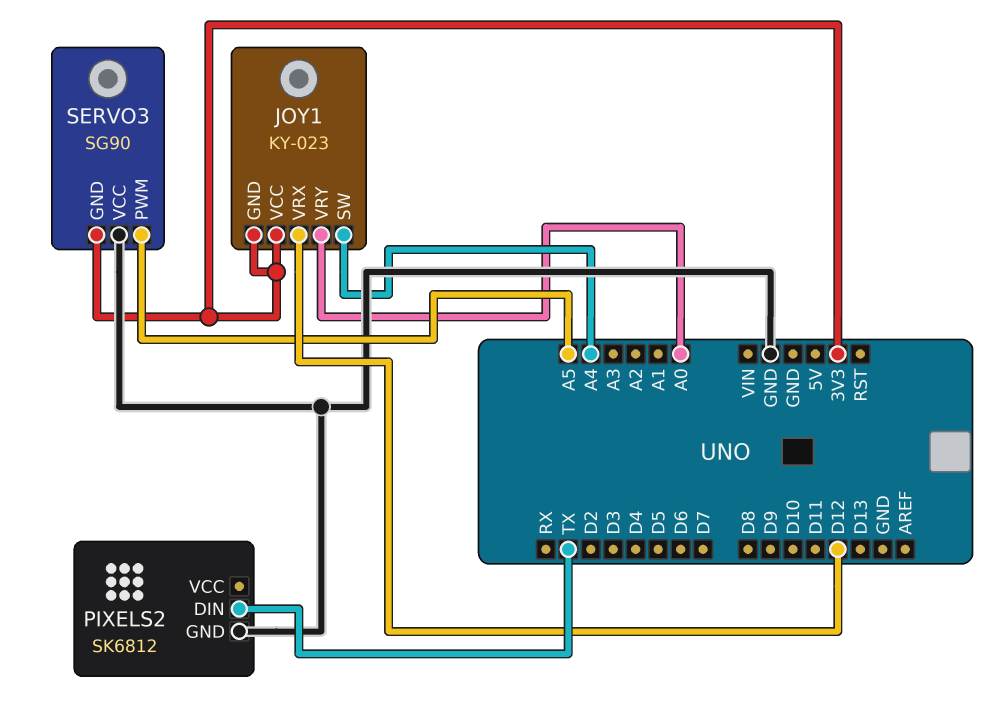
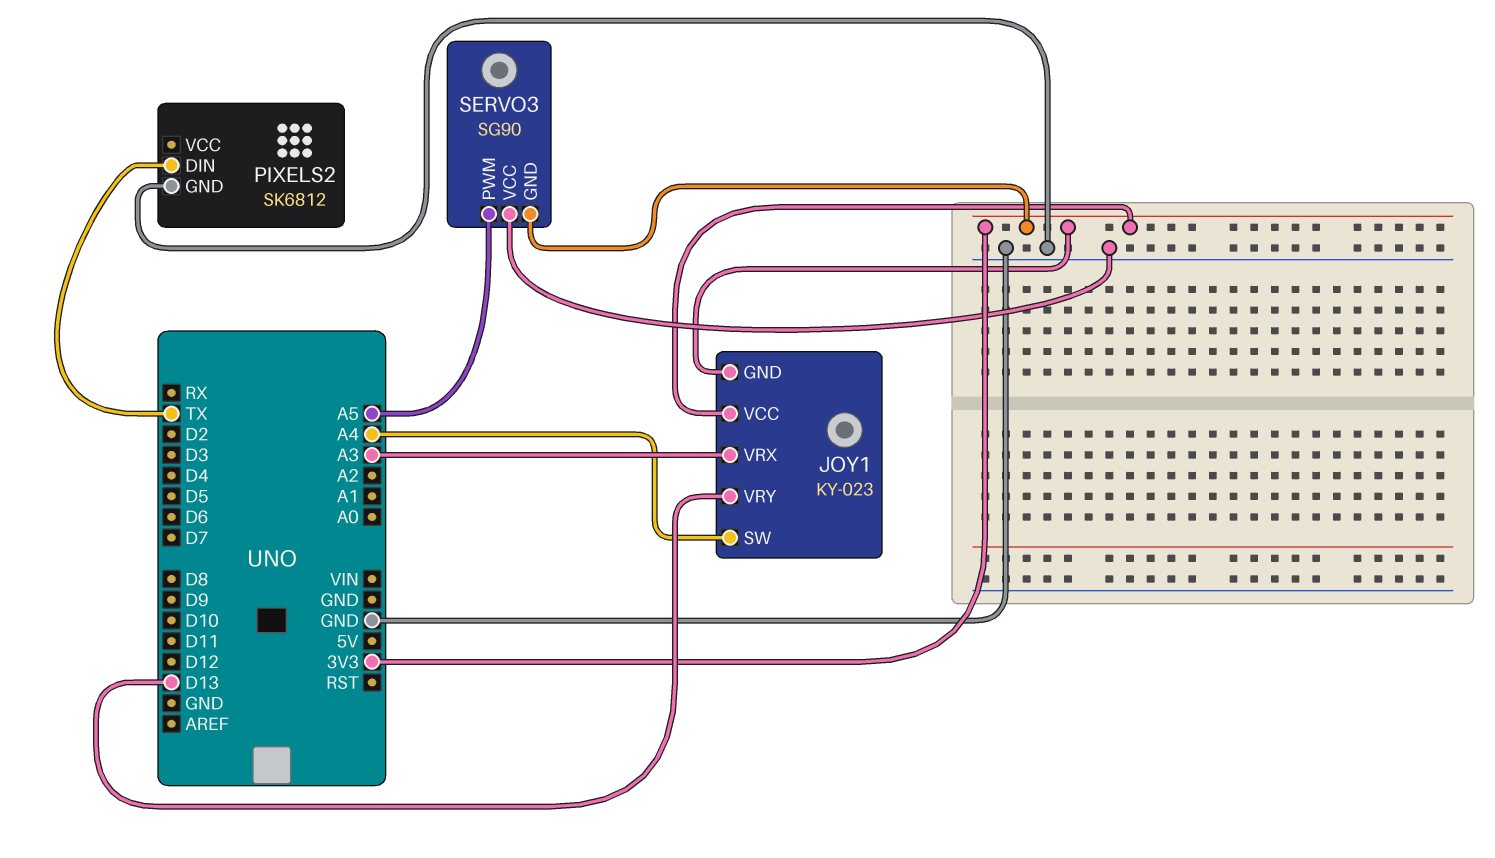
JOY1 pin VRX: D12 -> A3
JOY1 pin VRY: A0 -> D13

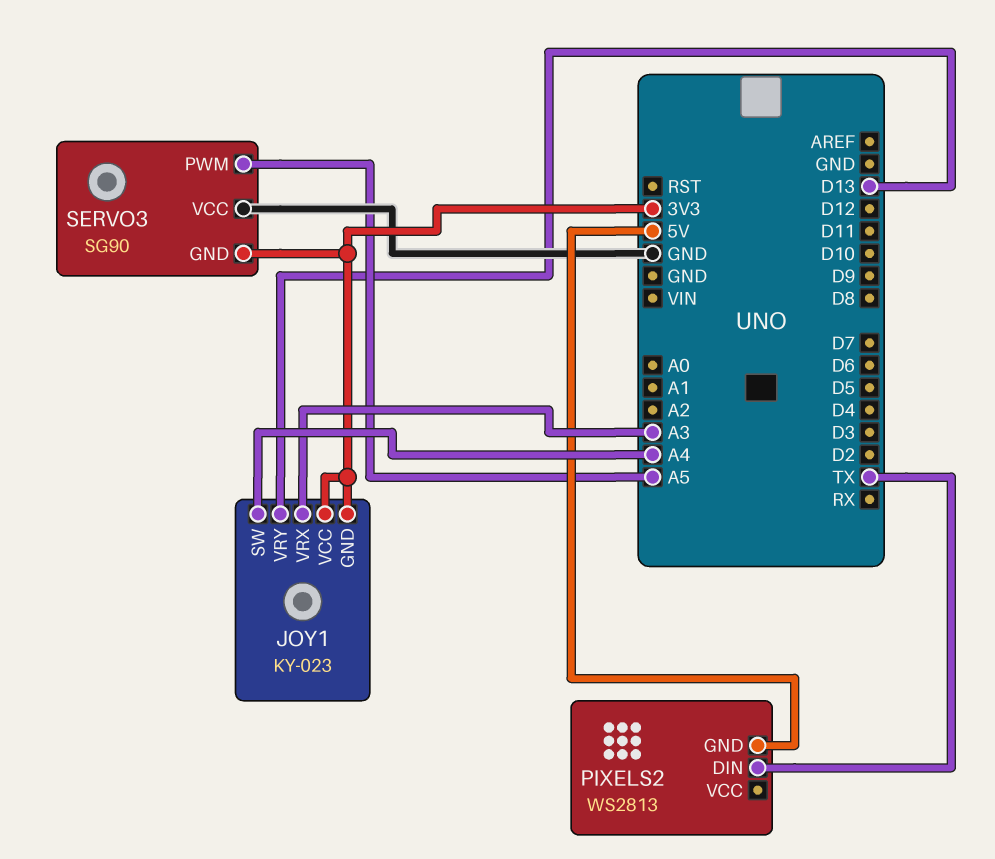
PIXELS2: SK6812 -> WS2813
PIXELS2 pin GND: GND -> 5V

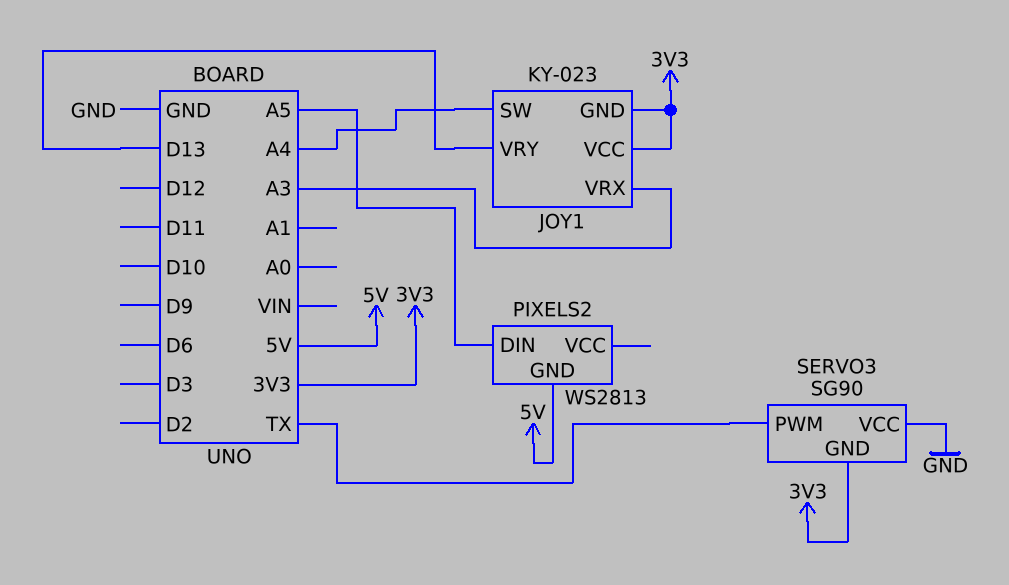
PIXELS2 pin DIN: TX -> A5
SERVO3 pin PWM: A5 -> TX

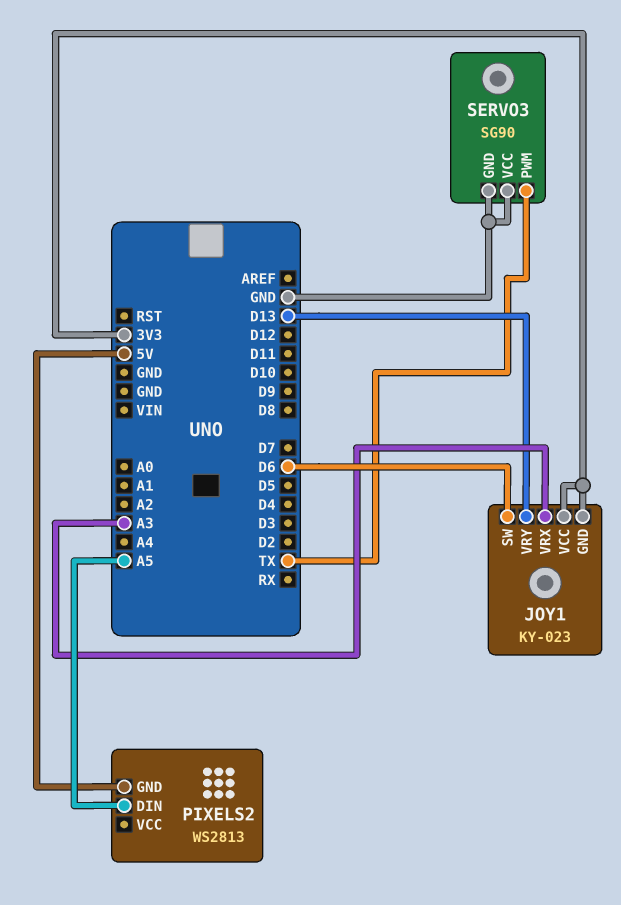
JOY1 pin SW: A4 -> D6
SERVO3 pin GND: 3V3 -> GND

